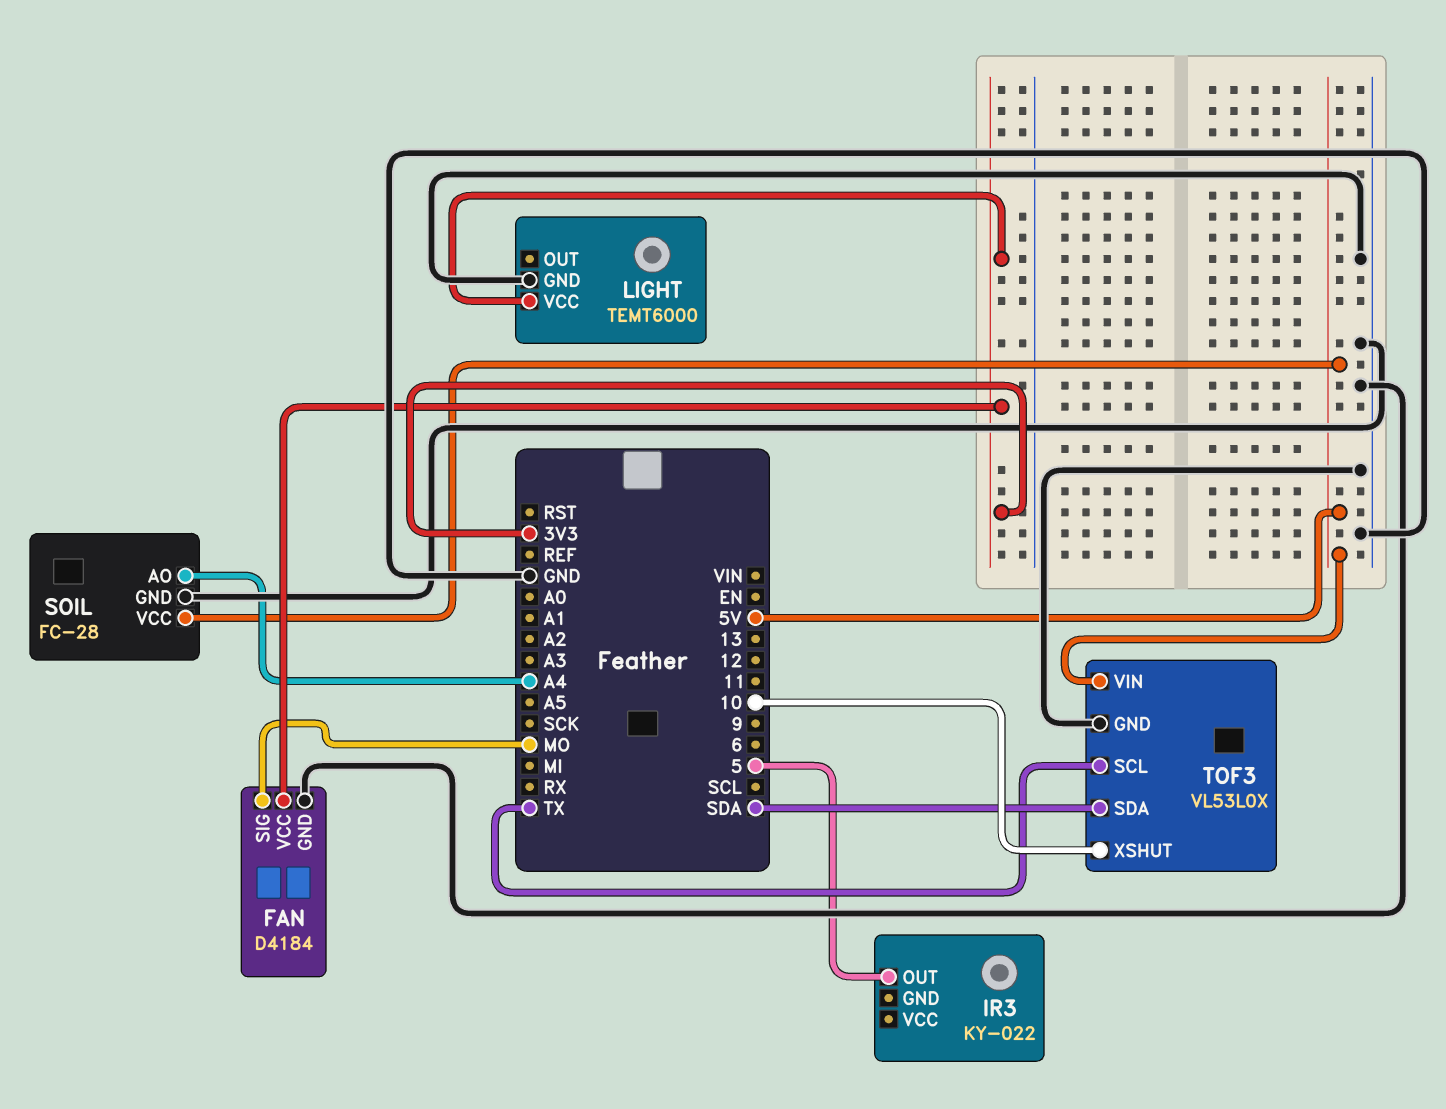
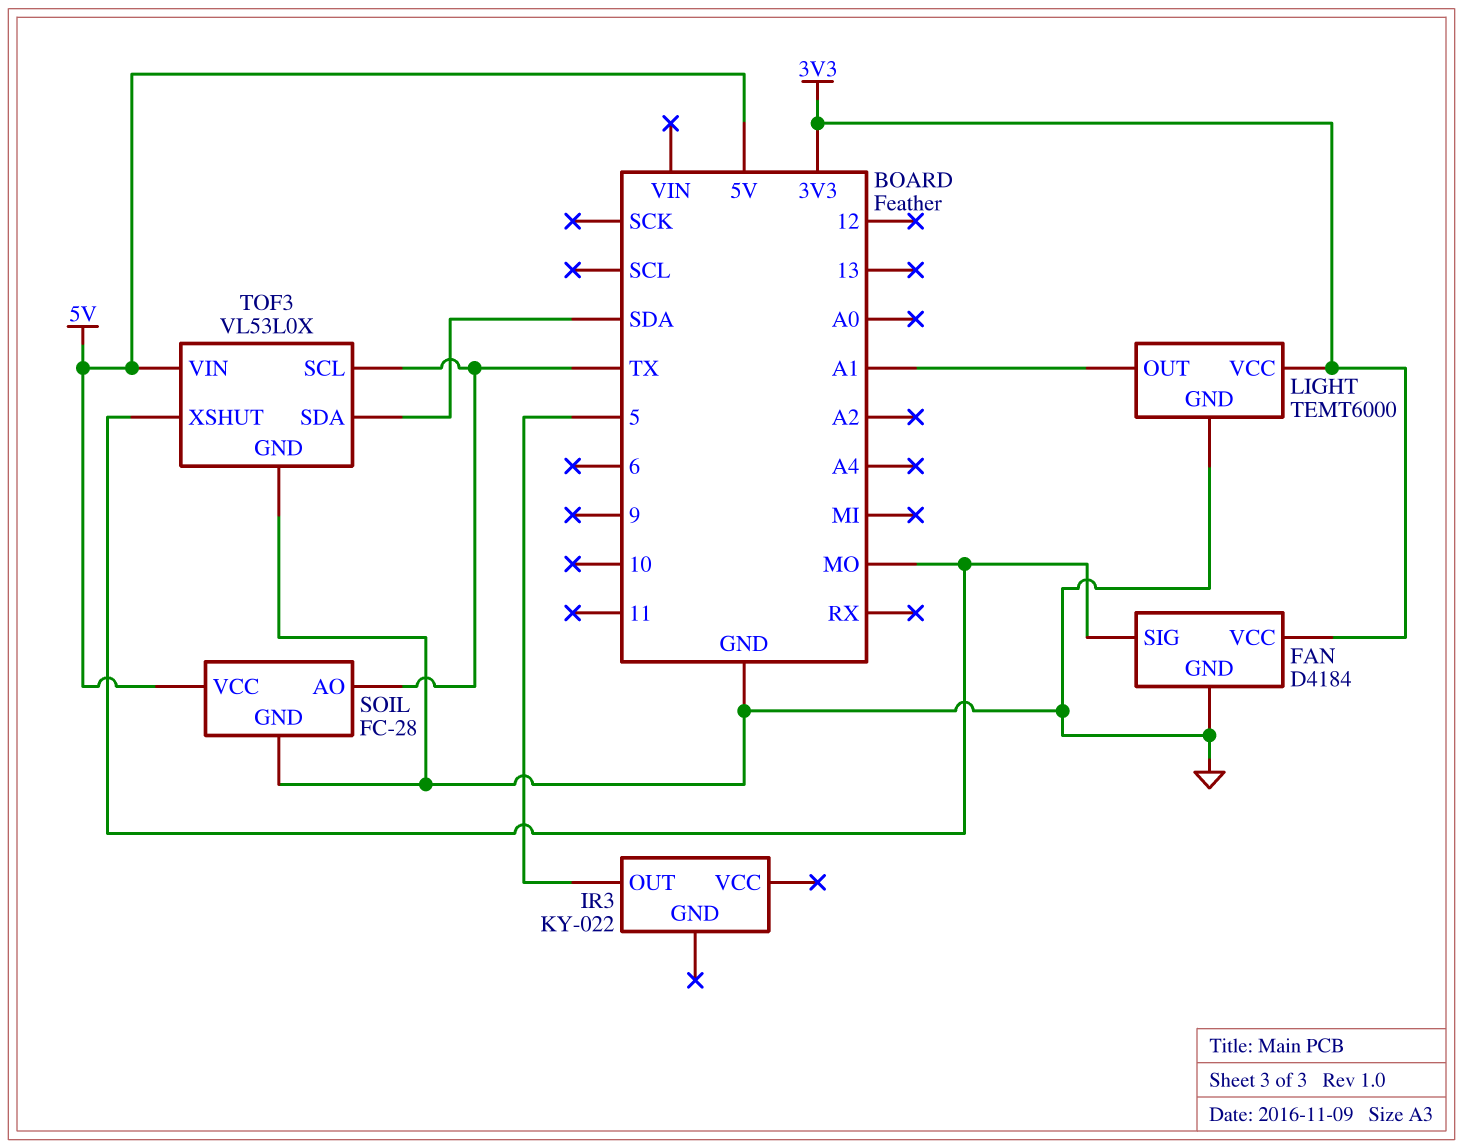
LIGHT pin OUT: none -> A1
SOIL pin AO: A4 -> TX
TOF3 pin XSHUT: 10 -> MO

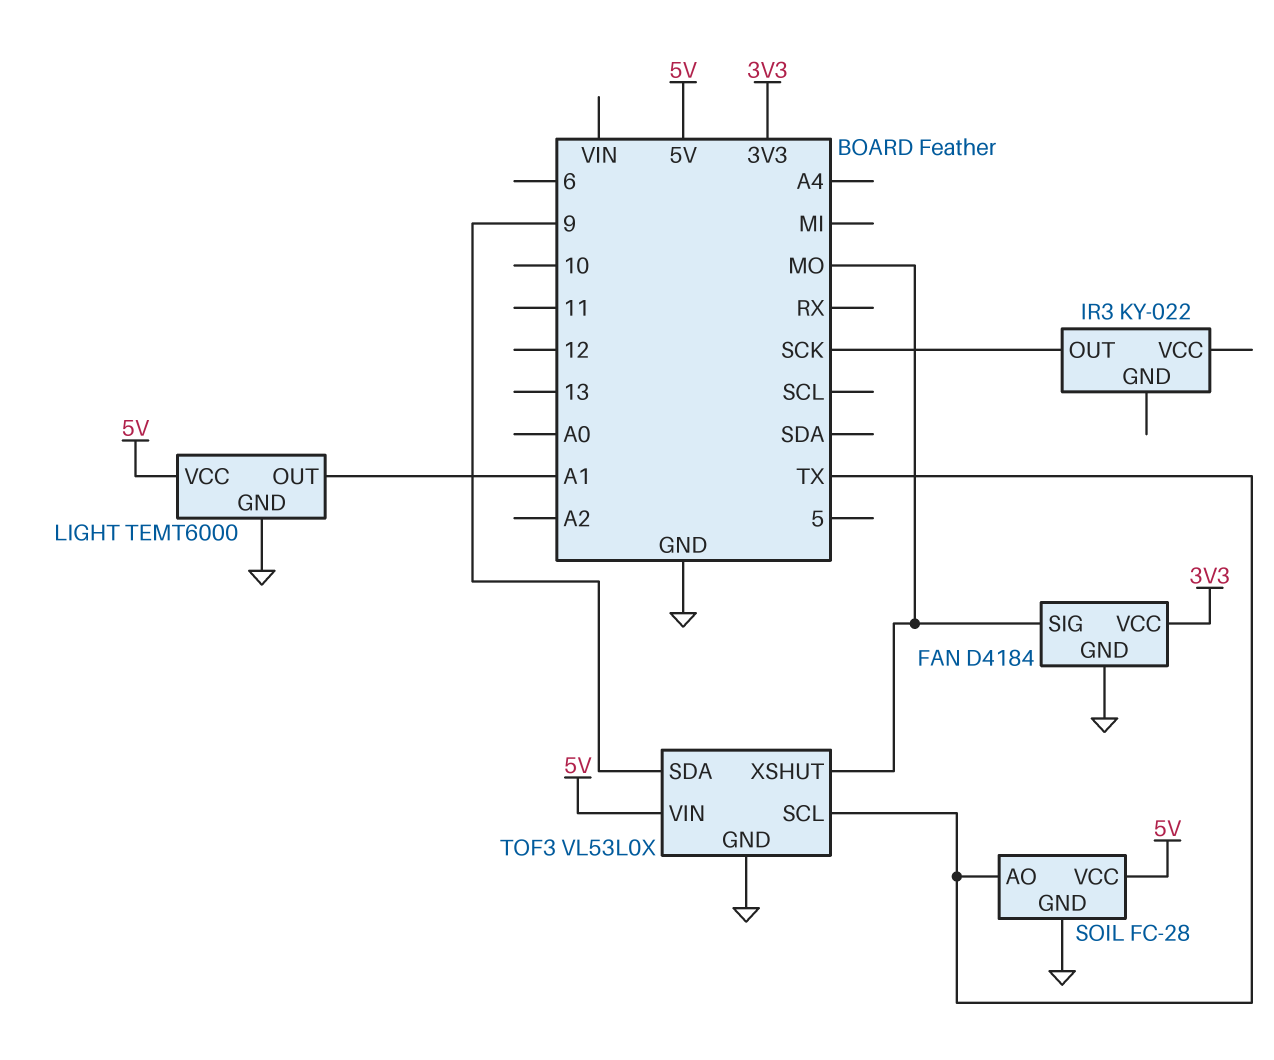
IR3 pin OUT: 5 -> SCK
LIGHT pin VCC: 3V3 -> 5V
TOF3 pin SDA: SDA -> 9

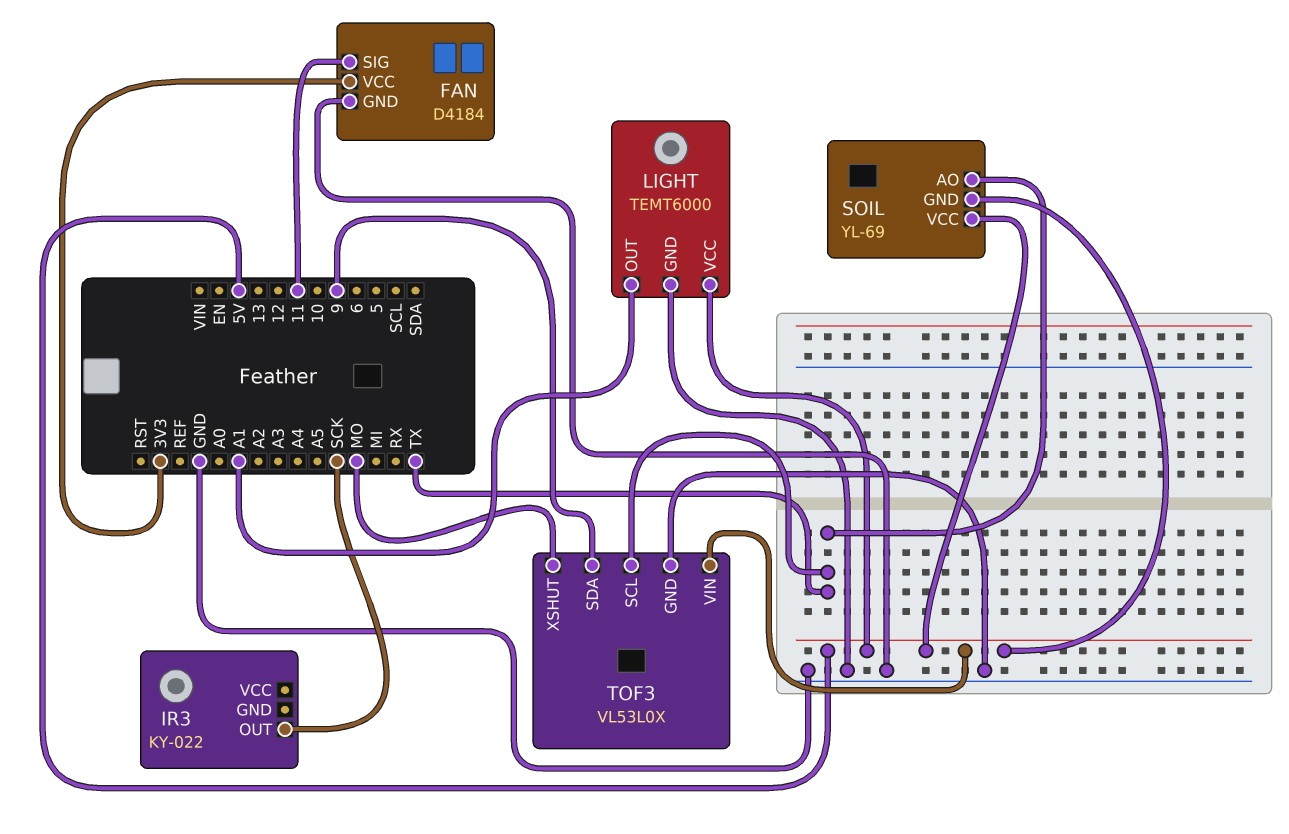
FAN pin SIG: MO -> 11
SOIL: FC-28 -> YL-69
SOIL pin GND: GND -> 5V

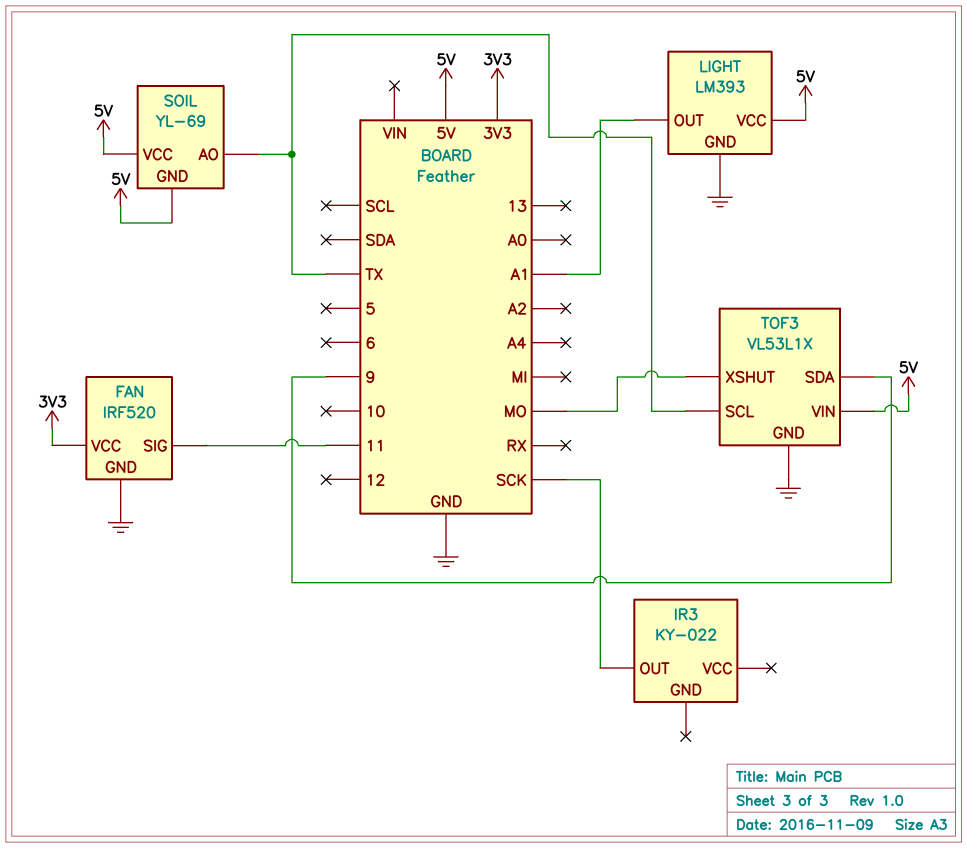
FAN: D4184 -> IRF520
LIGHT: TEMT6000 -> LM393
TOF3: VL53L0X -> VL53L1X

